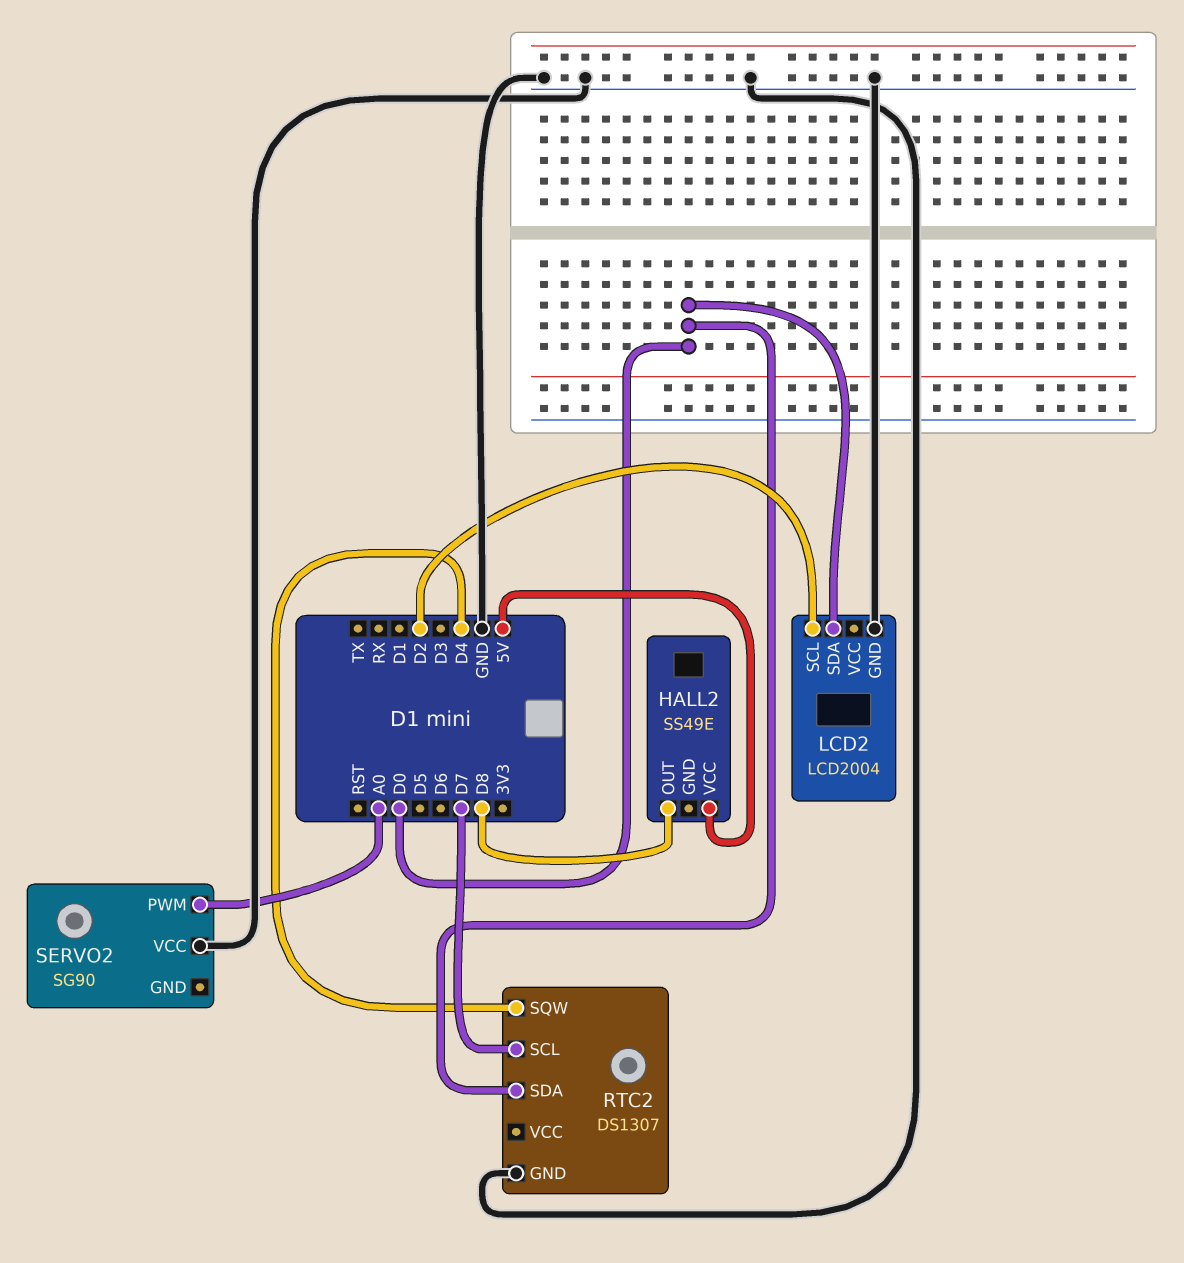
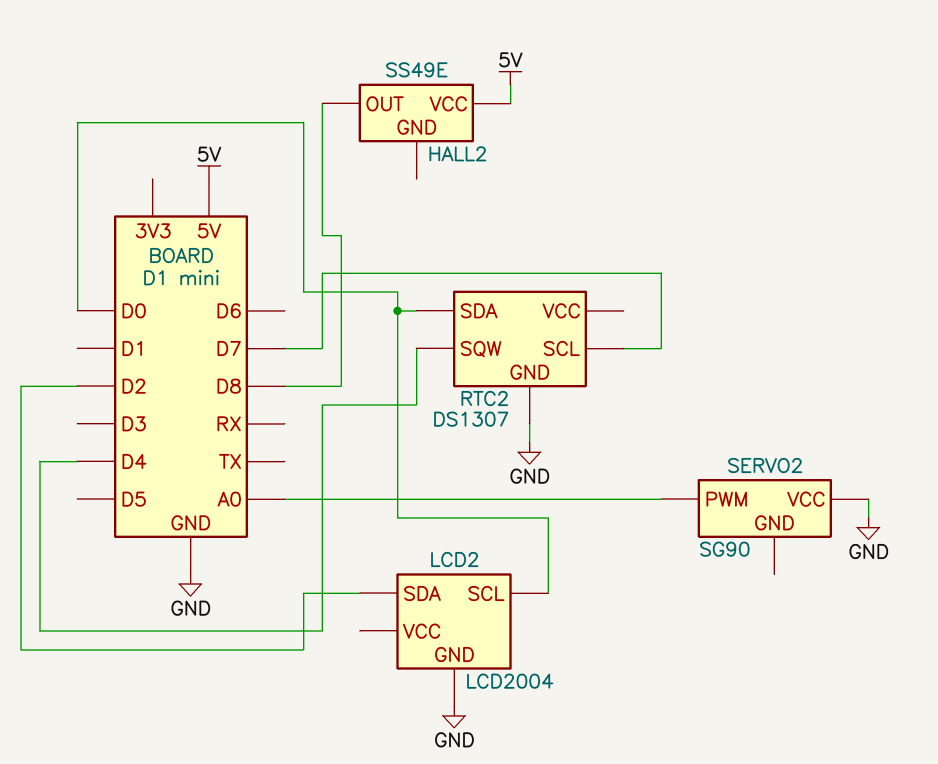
LCD2 pin SCL: D2 -> D0
LCD2 pin SDA: D0 -> D2

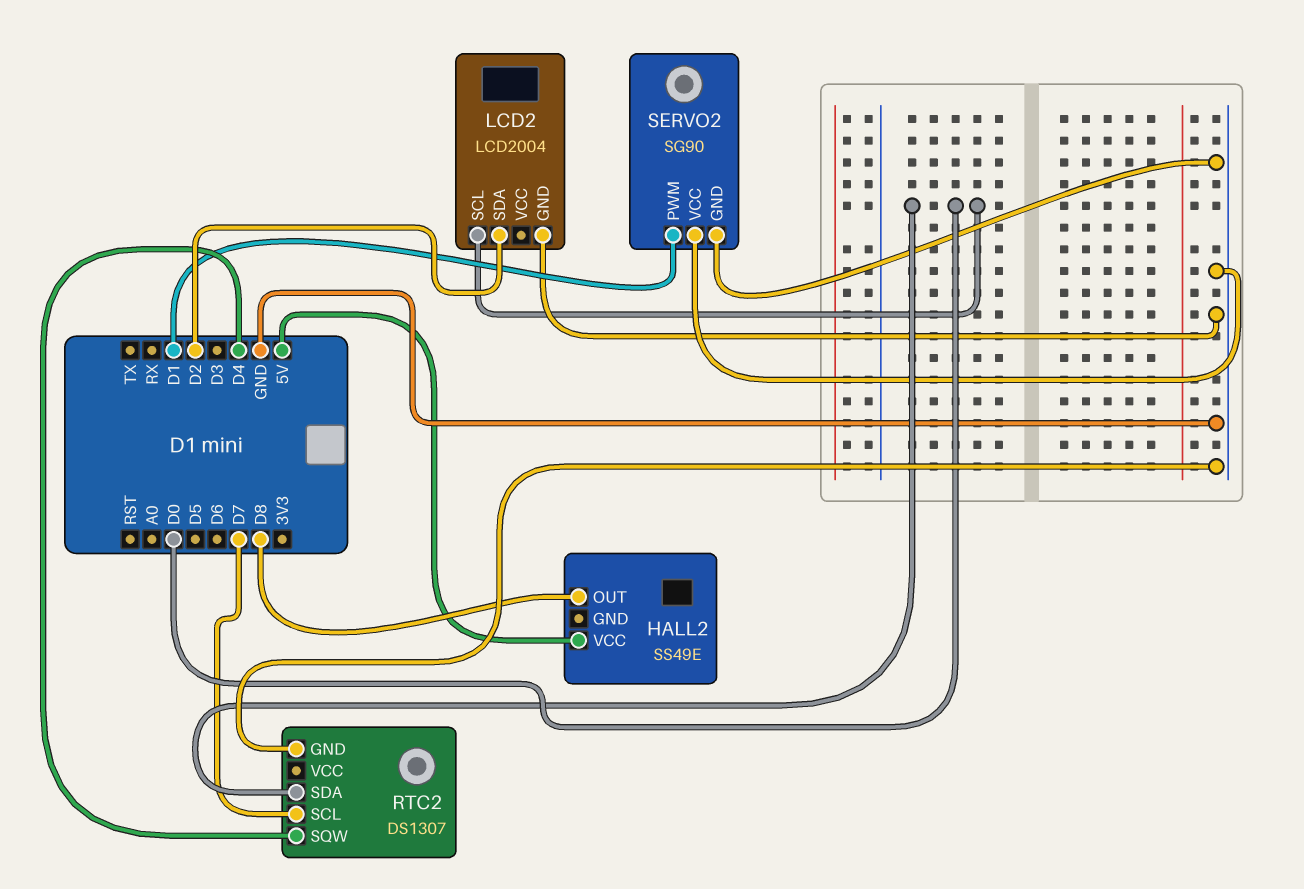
SERVO2 pin GND: none -> GND
SERVO2 pin PWM: A0 -> D1

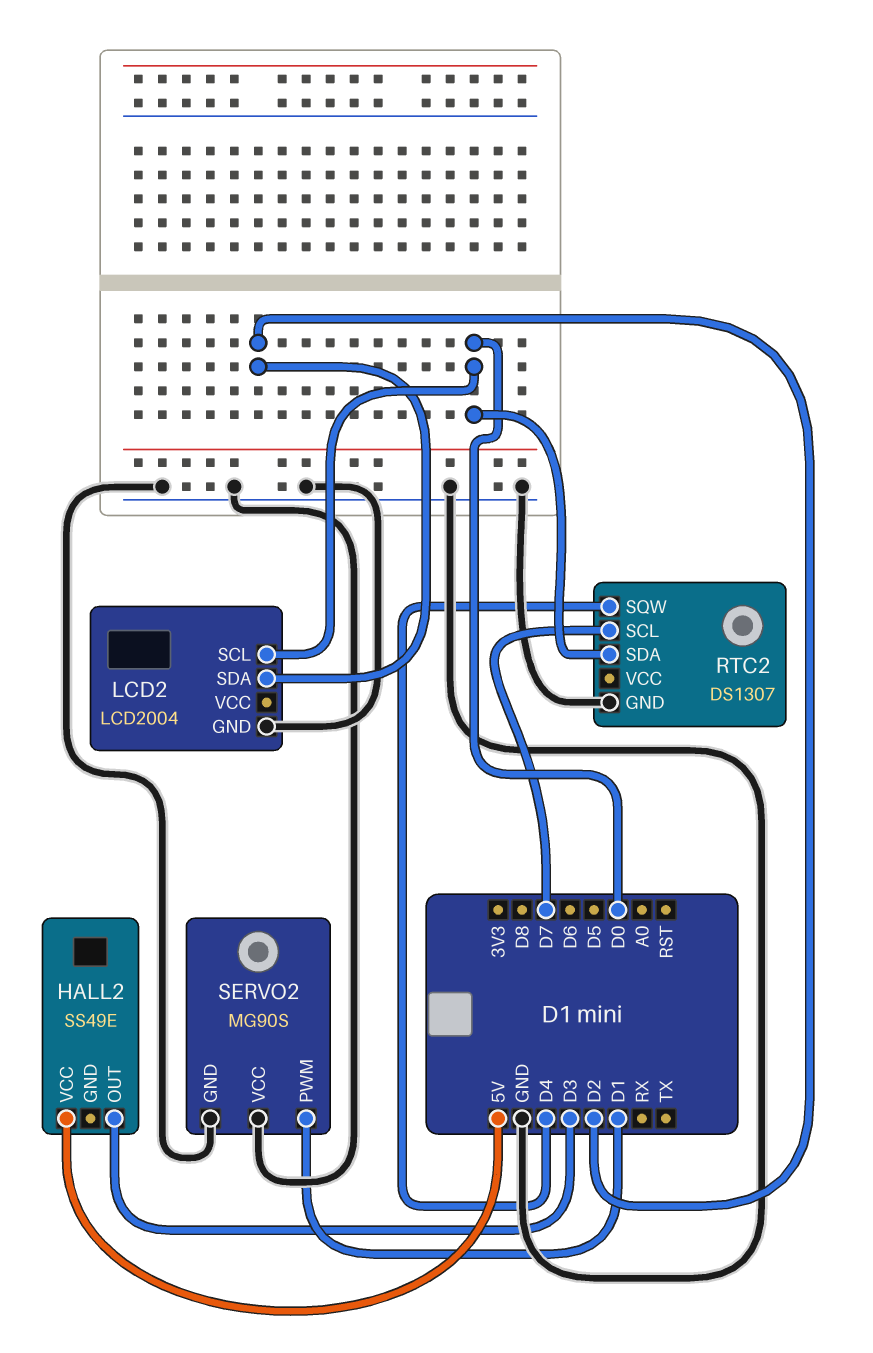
HALL2 pin OUT: D8 -> D3
SERVO2: SG90 -> MG90S

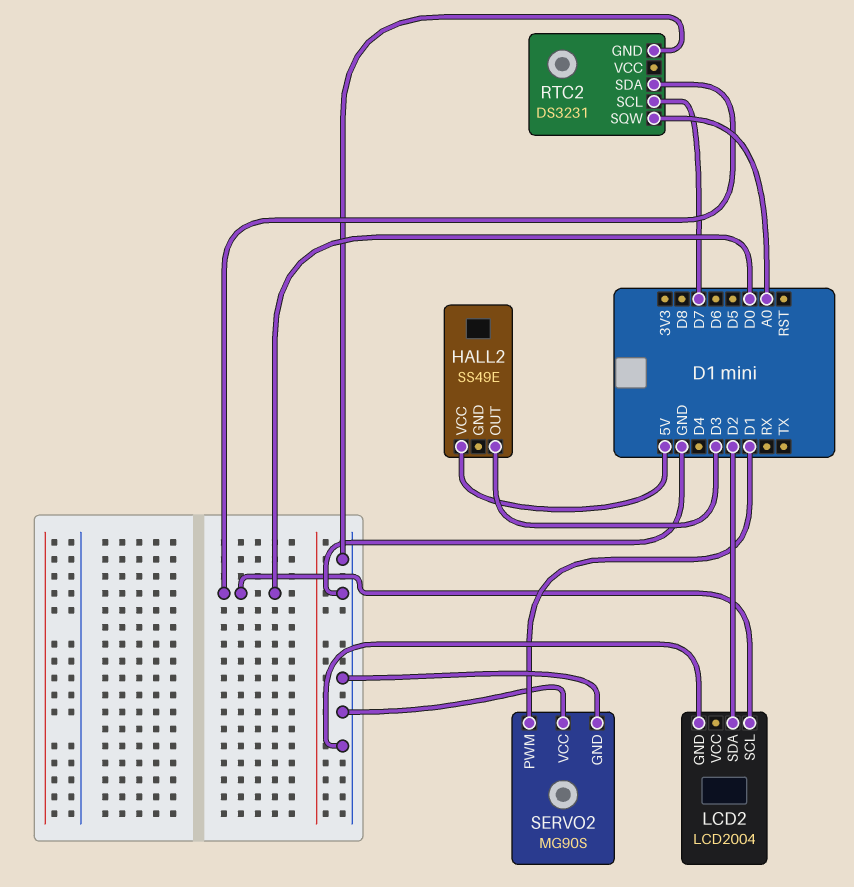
RTC2: DS1307 -> DS3231
RTC2 pin SQW: D4 -> A0

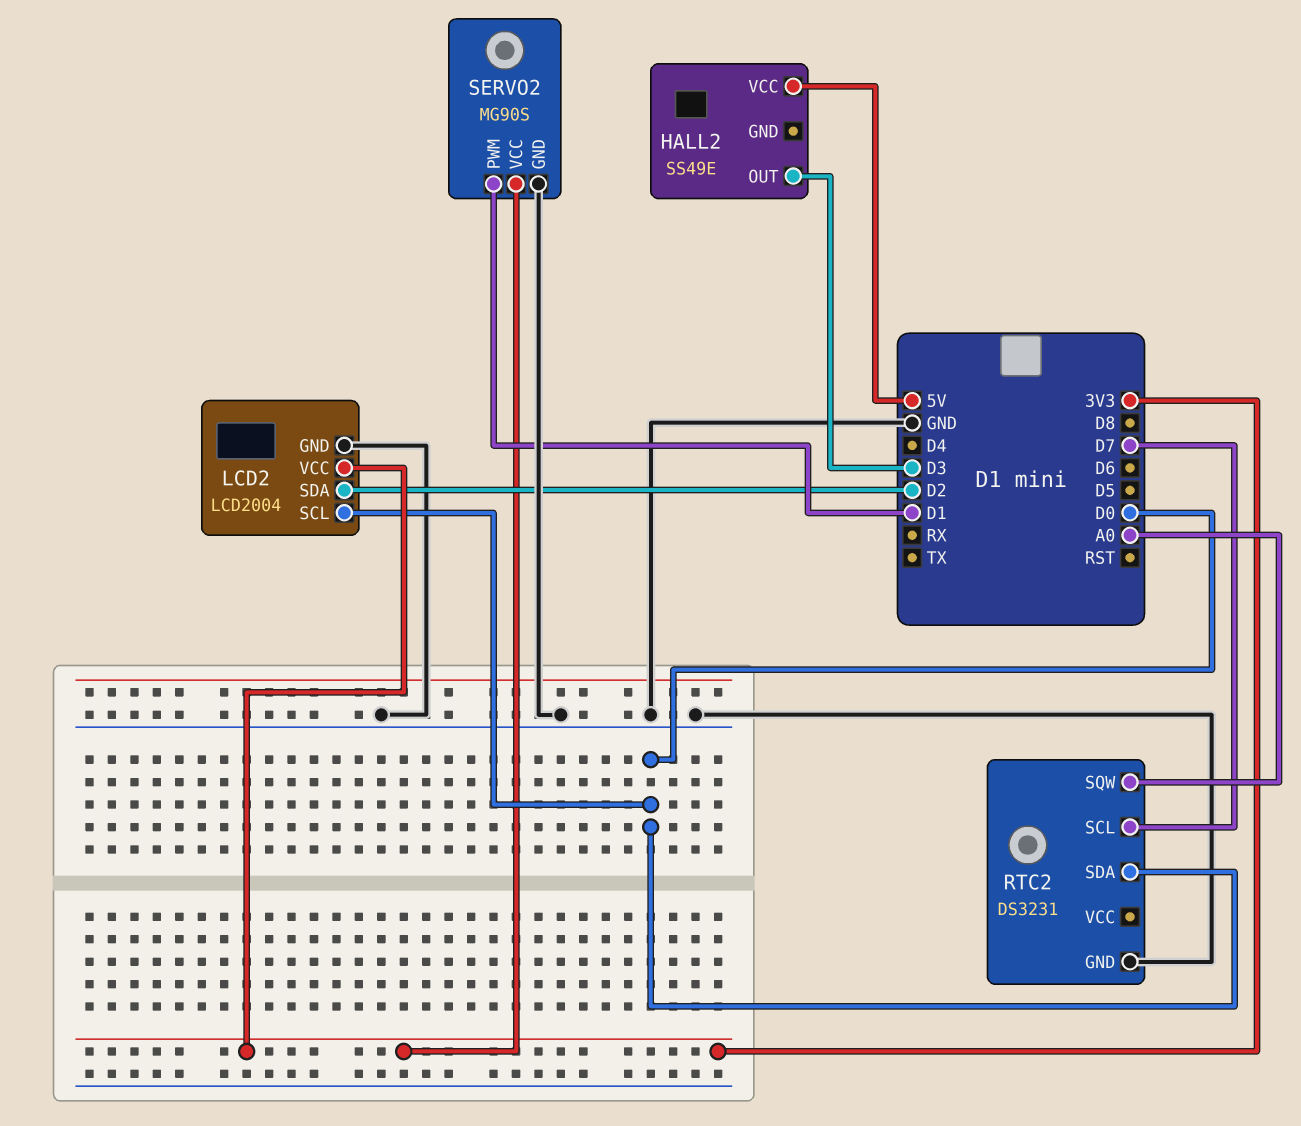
LCD2 pin VCC: none -> 3V3
SERVO2 pin VCC: GND -> 3V3

